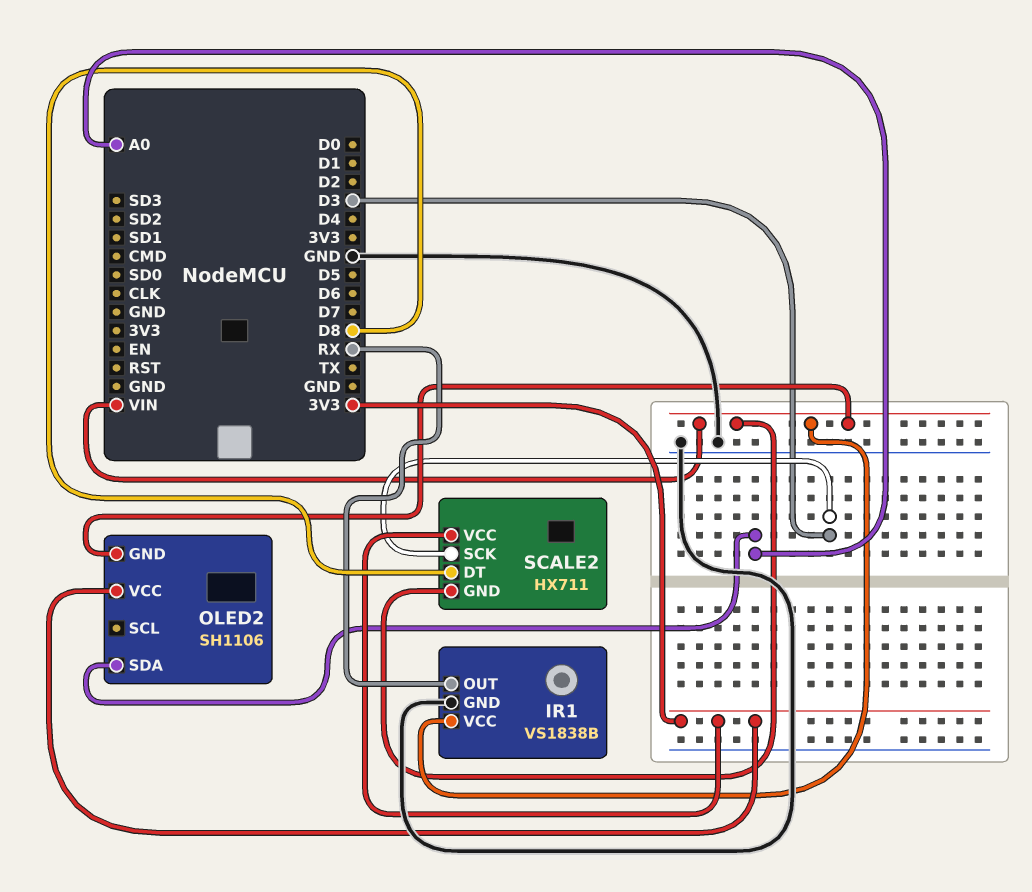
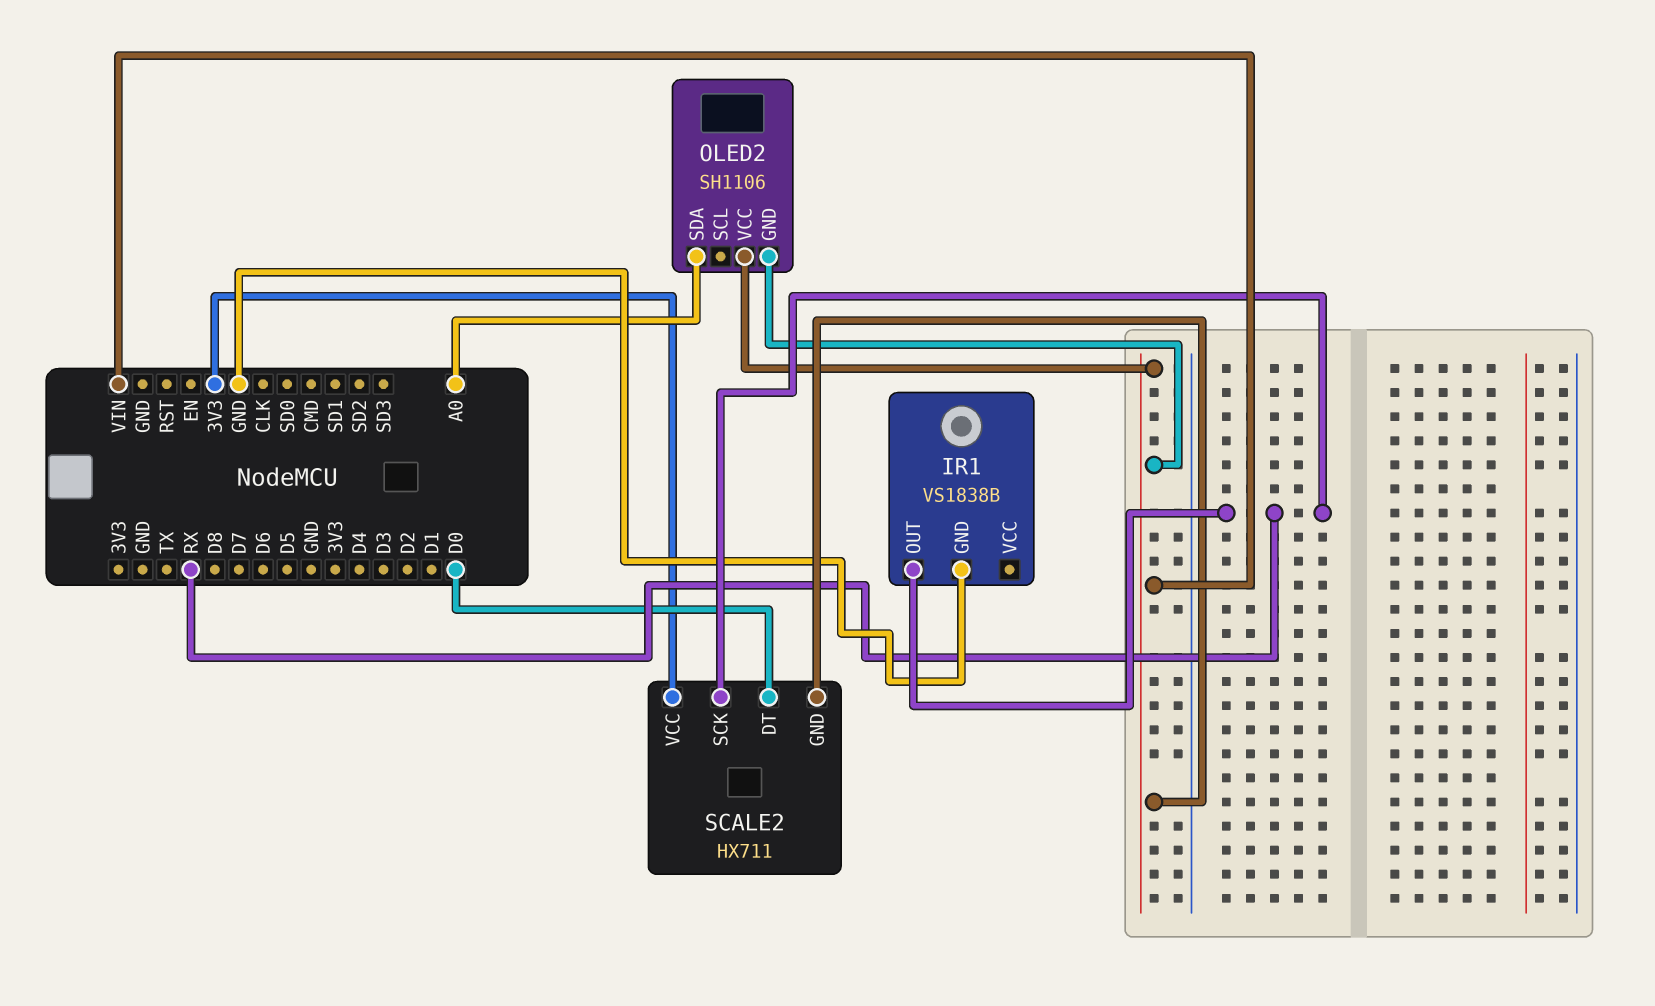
IR1 pin VCC: VIN -> none
OLED2 pin VCC: 3V3 -> VIN
SCALE2 pin DT: D8 -> D0
SCALE2 pin SCK: D3 -> RX

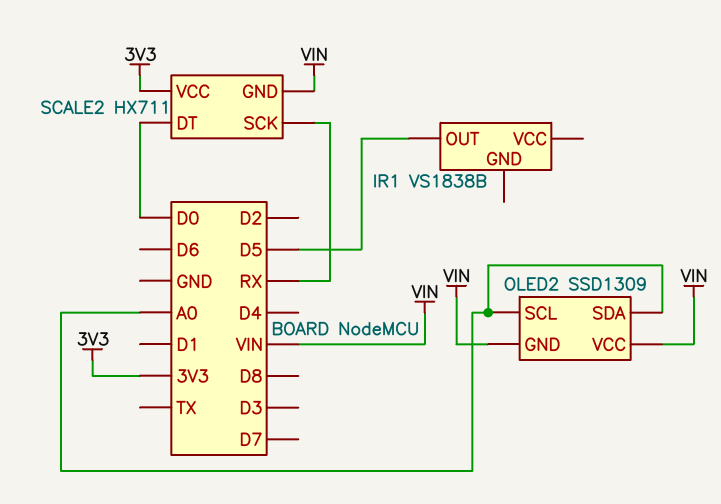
IR1 pin GND: GND -> none
IR1 pin OUT: RX -> D5
OLED2: SH1106 -> SSD1309
OLED2 pin SCL: none -> A0

